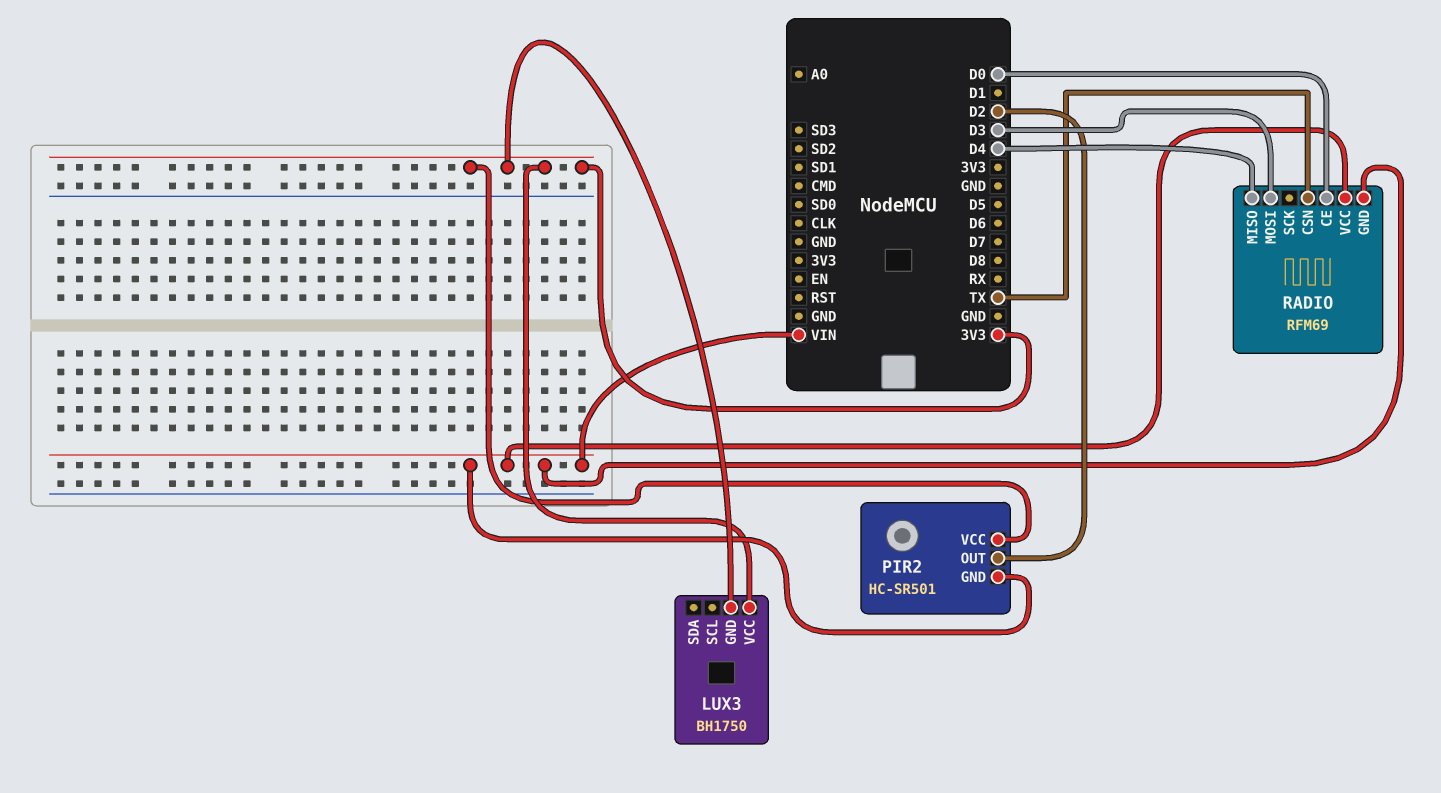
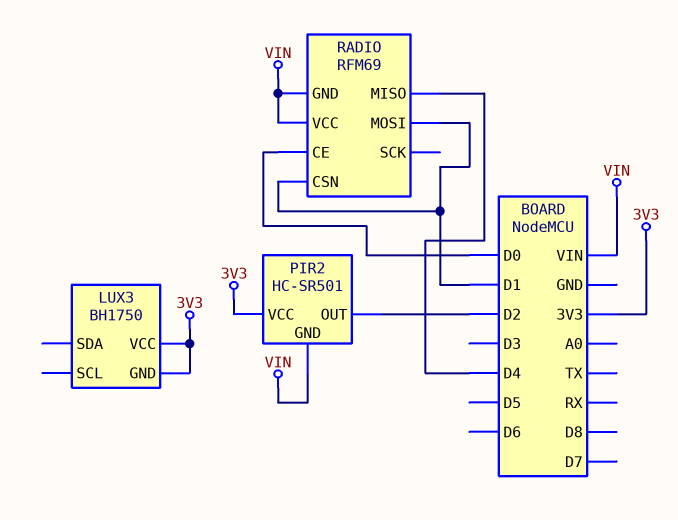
RADIO pin CSN: TX -> D1
RADIO pin MOSI: D3 -> D1

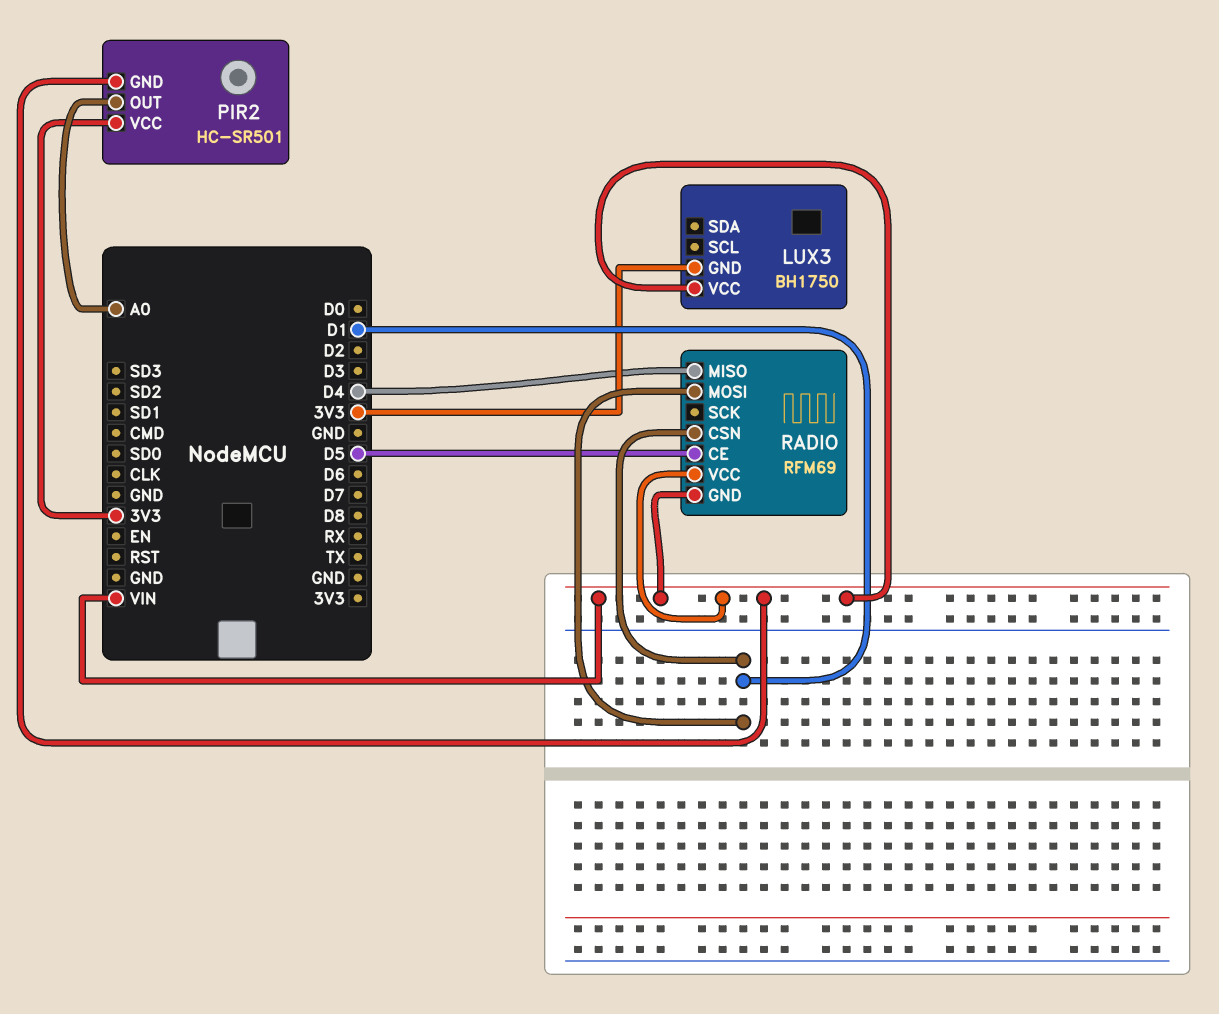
LUX3 pin VCC: 3V3 -> VIN
PIR2 pin OUT: D2 -> A0
RADIO pin CE: D0 -> D5

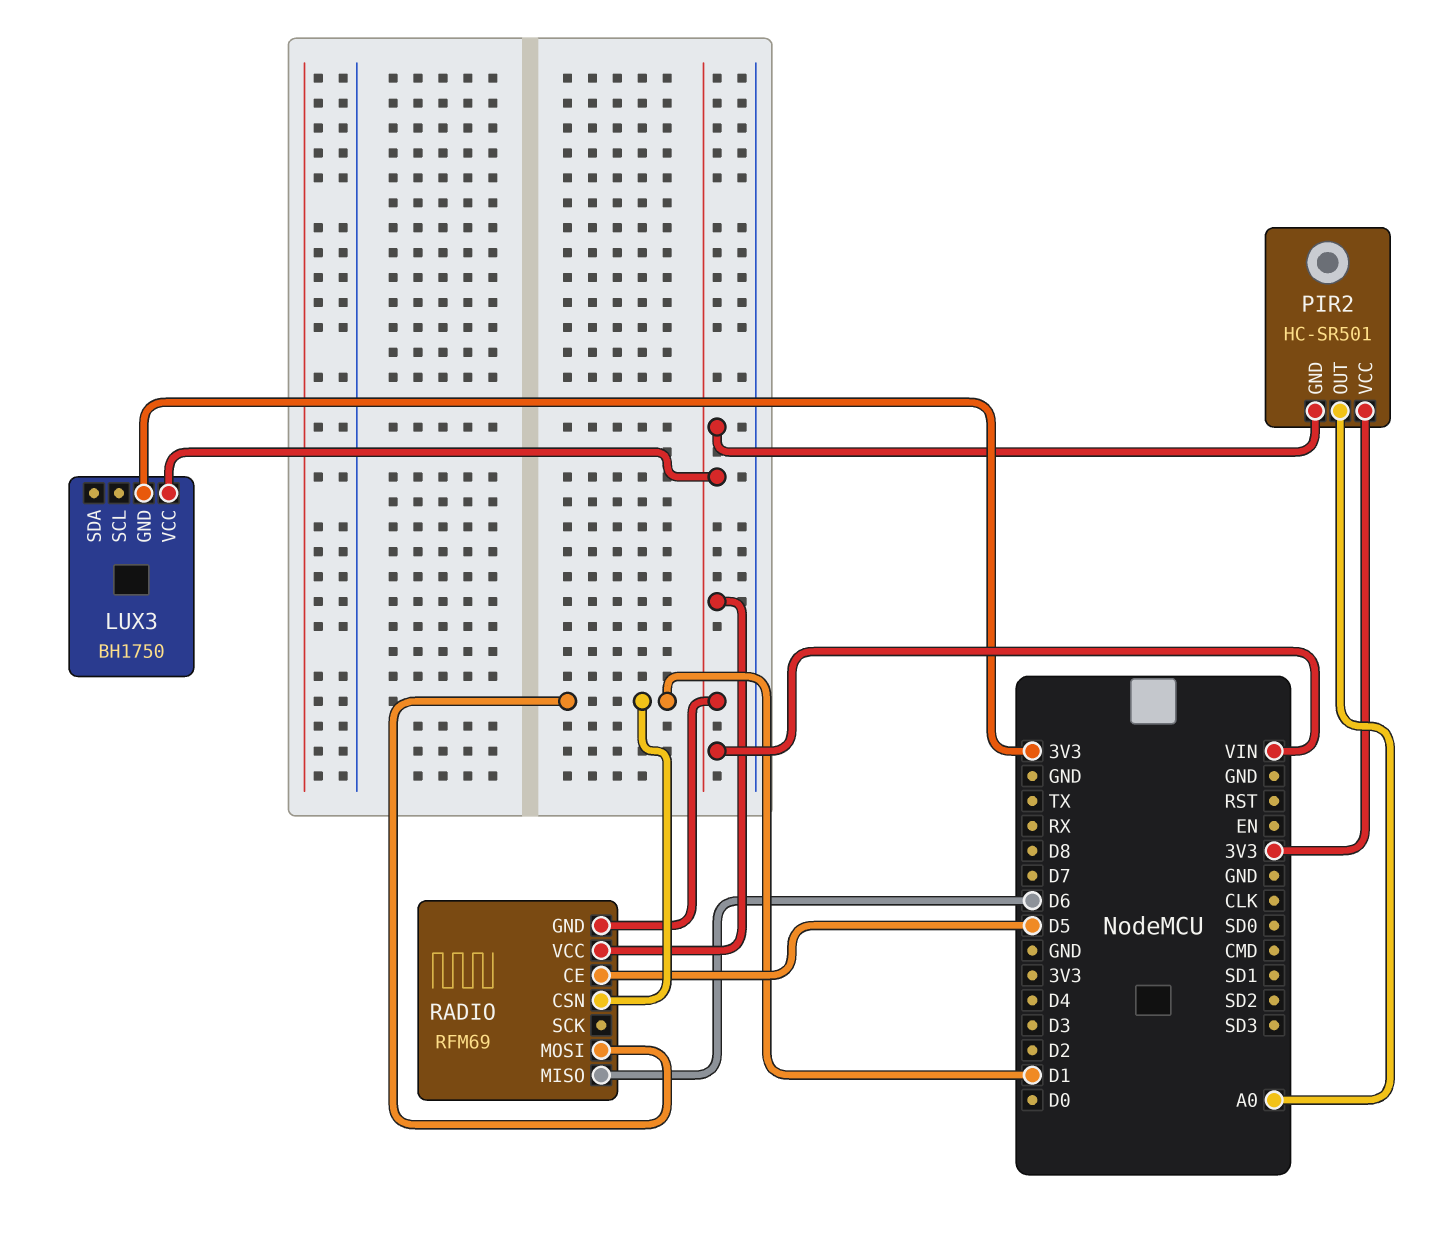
RADIO pin MISO: D4 -> D6

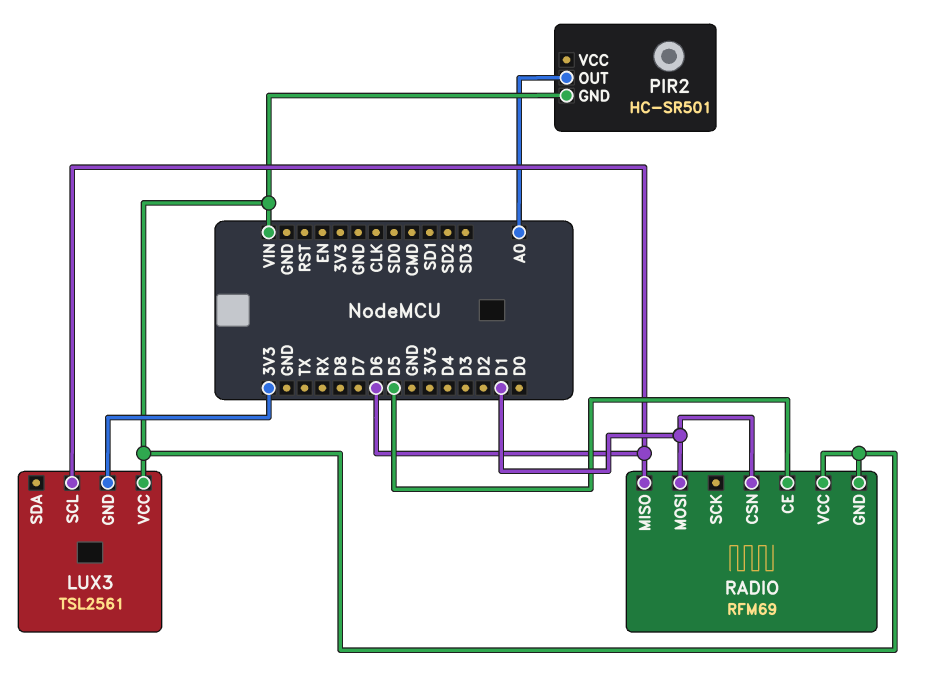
LUX3: BH1750 -> TSL2561
LUX3 pin SCL: none -> D6
PIR2 pin VCC: 3V3 -> none

